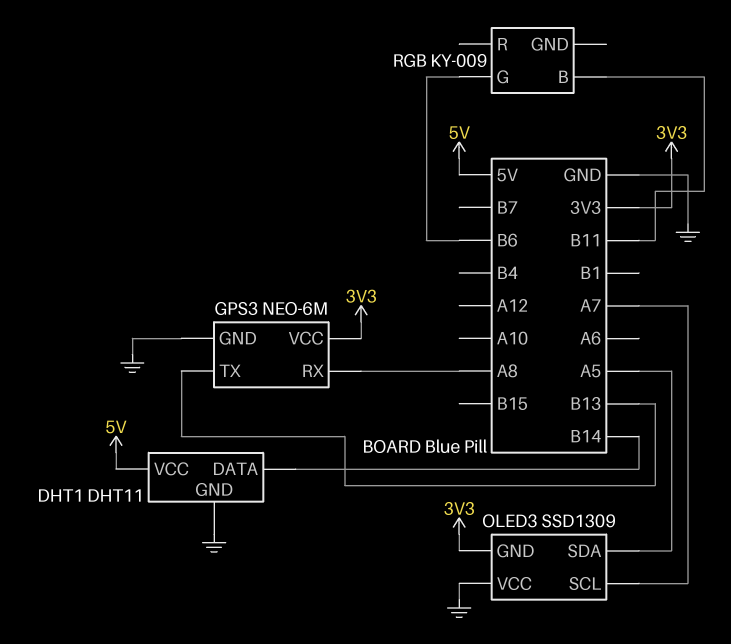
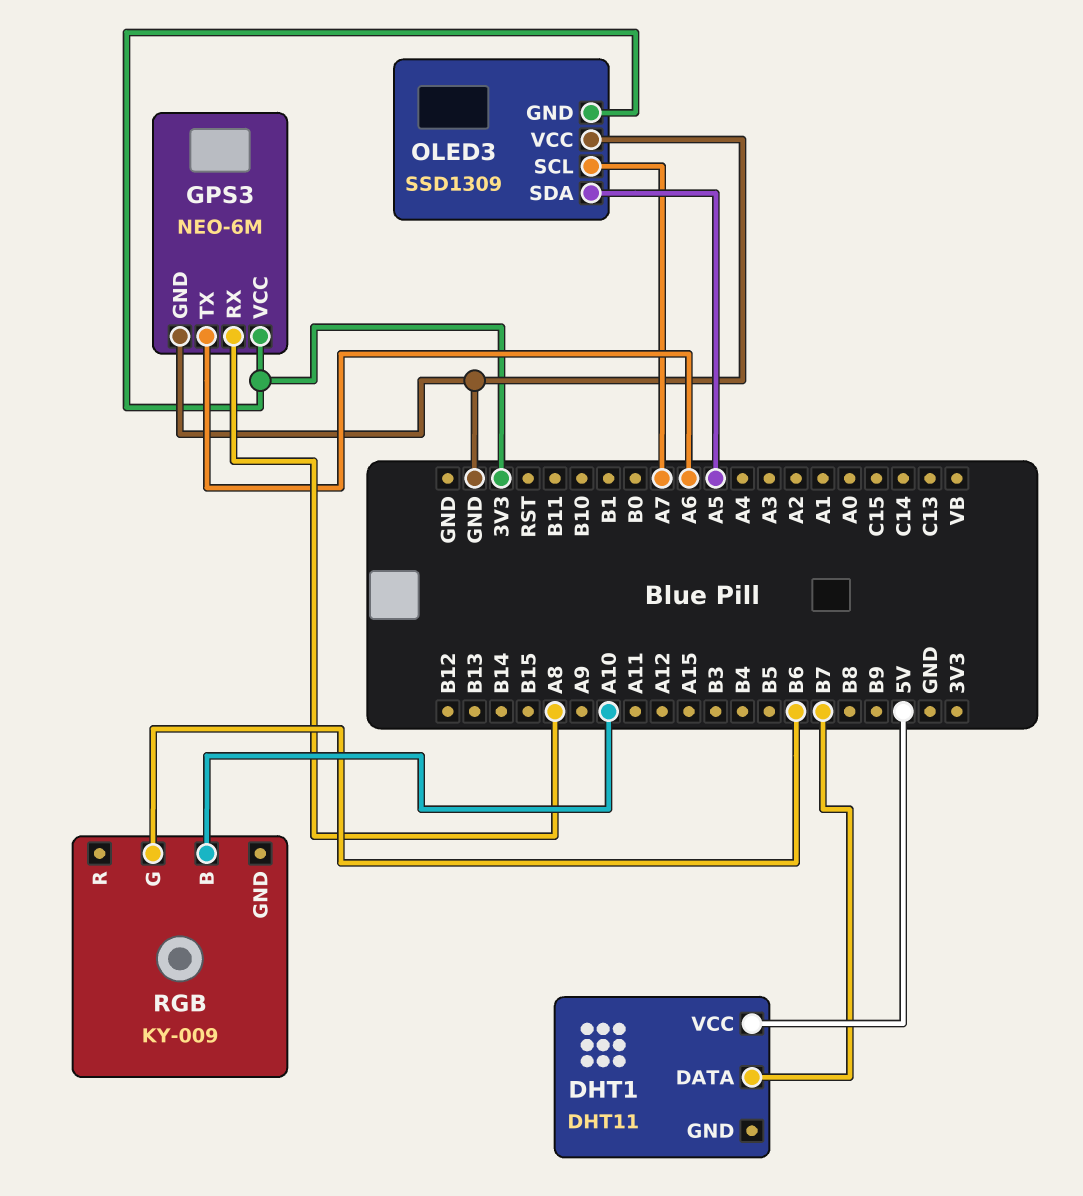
DHT1 pin DATA: B14 -> B7
DHT1 pin GND: GND -> none
GPS3 pin TX: B13 -> A6
RGB pin B: B11 -> A10

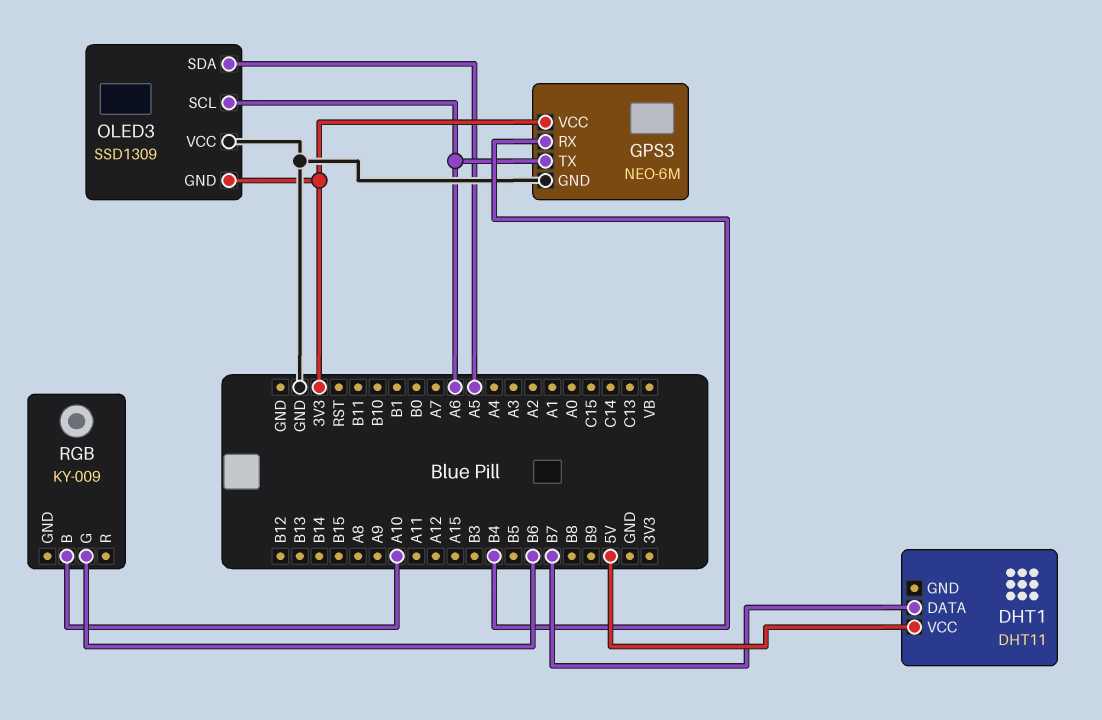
GPS3 pin RX: A8 -> B4
OLED3 pin SCL: A7 -> A6

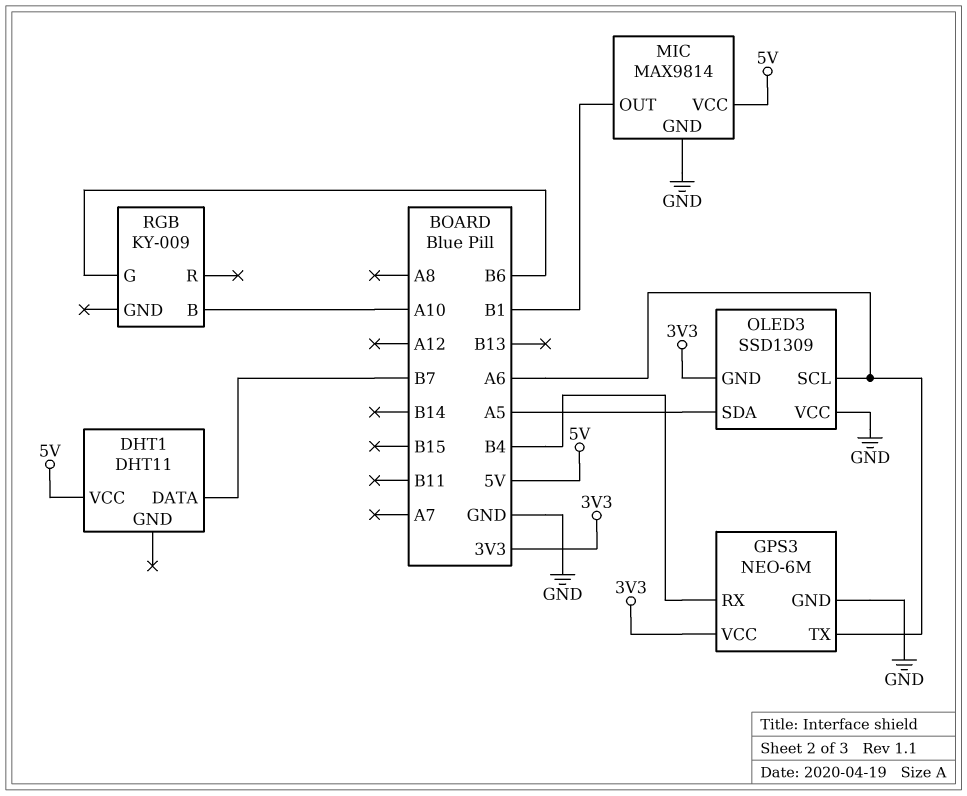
MIC: none -> MAX9814
MIC pin GND: none -> GND
MIC pin OUT: none -> B1
MIC pin VCC: none -> 5V

